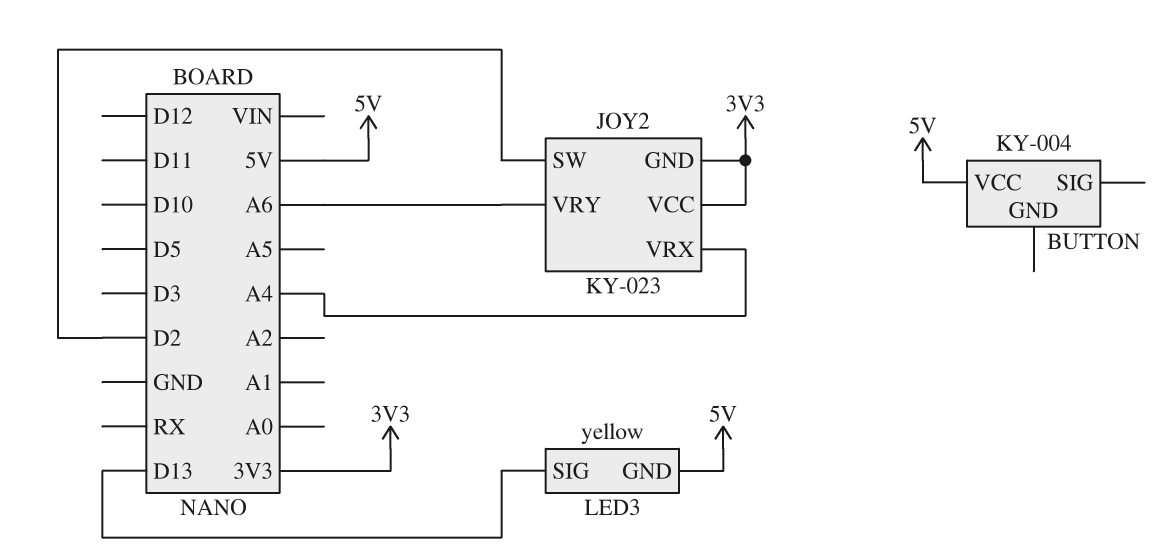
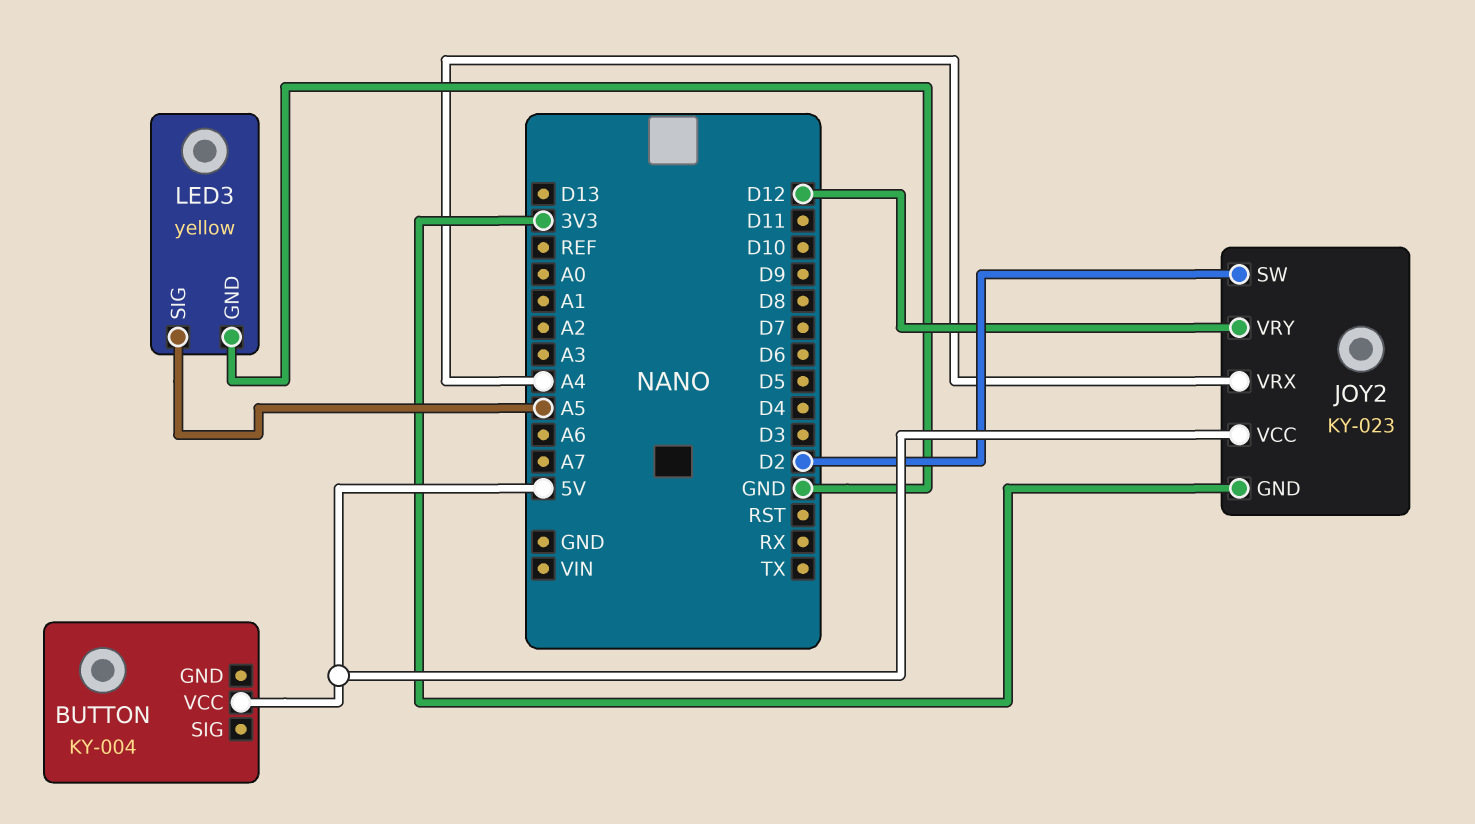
JOY2 pin VCC: 3V3 -> 5V
JOY2 pin VRY: A6 -> D12
LED3 pin GND: 5V -> GND
LED3 pin SIG: D13 -> A5

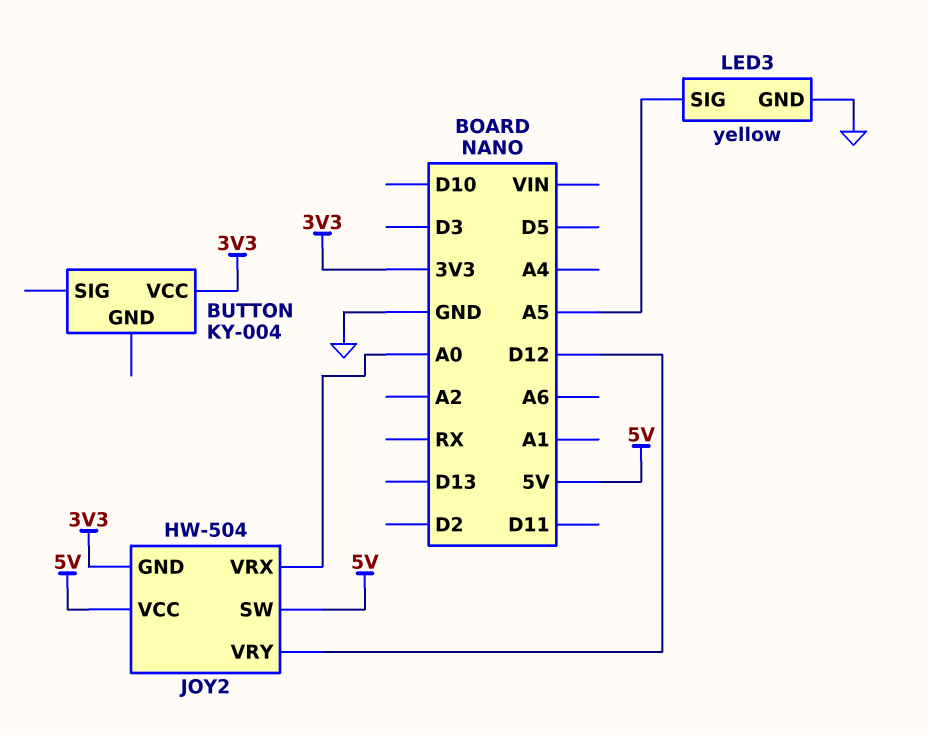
BUTTON pin VCC: 5V -> 3V3
JOY2: KY-023 -> HW-504
JOY2 pin SW: D2 -> 5V
JOY2 pin VRX: A4 -> A0

